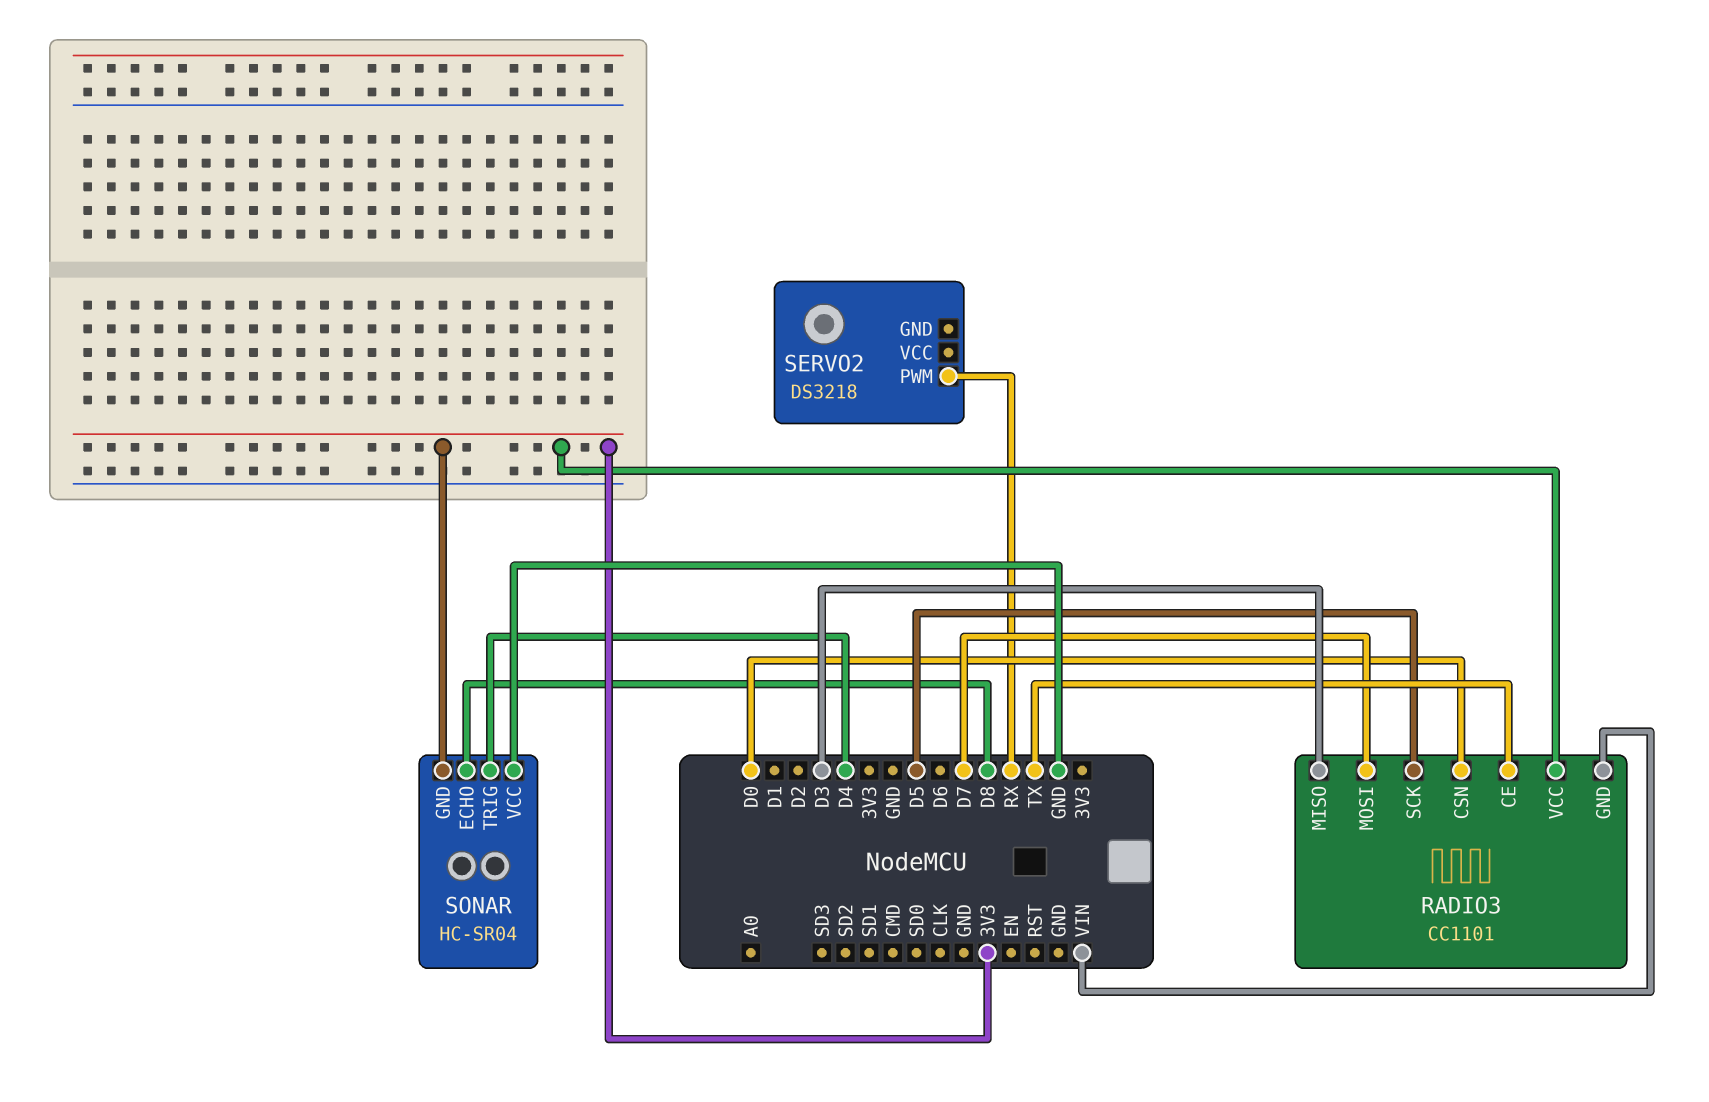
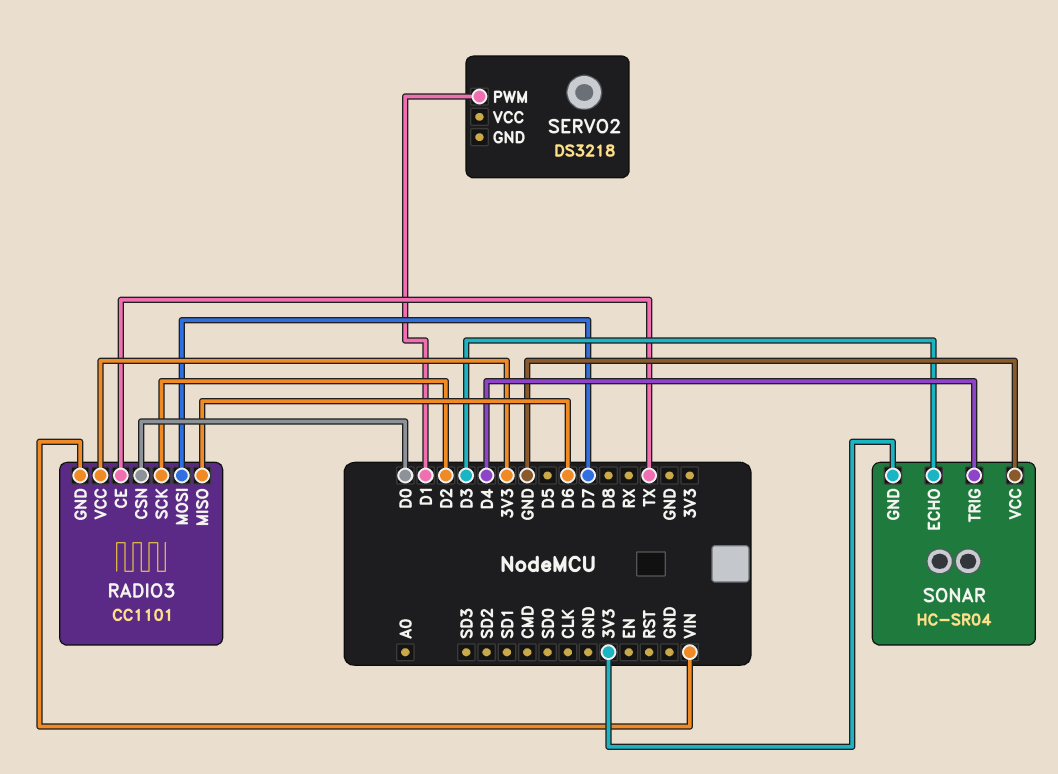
RADIO3 pin MISO: D3 -> D6
RADIO3 pin SCK: D5 -> D2
SERVO2 pin PWM: RX -> D1
SONAR pin ECHO: D8 -> D3

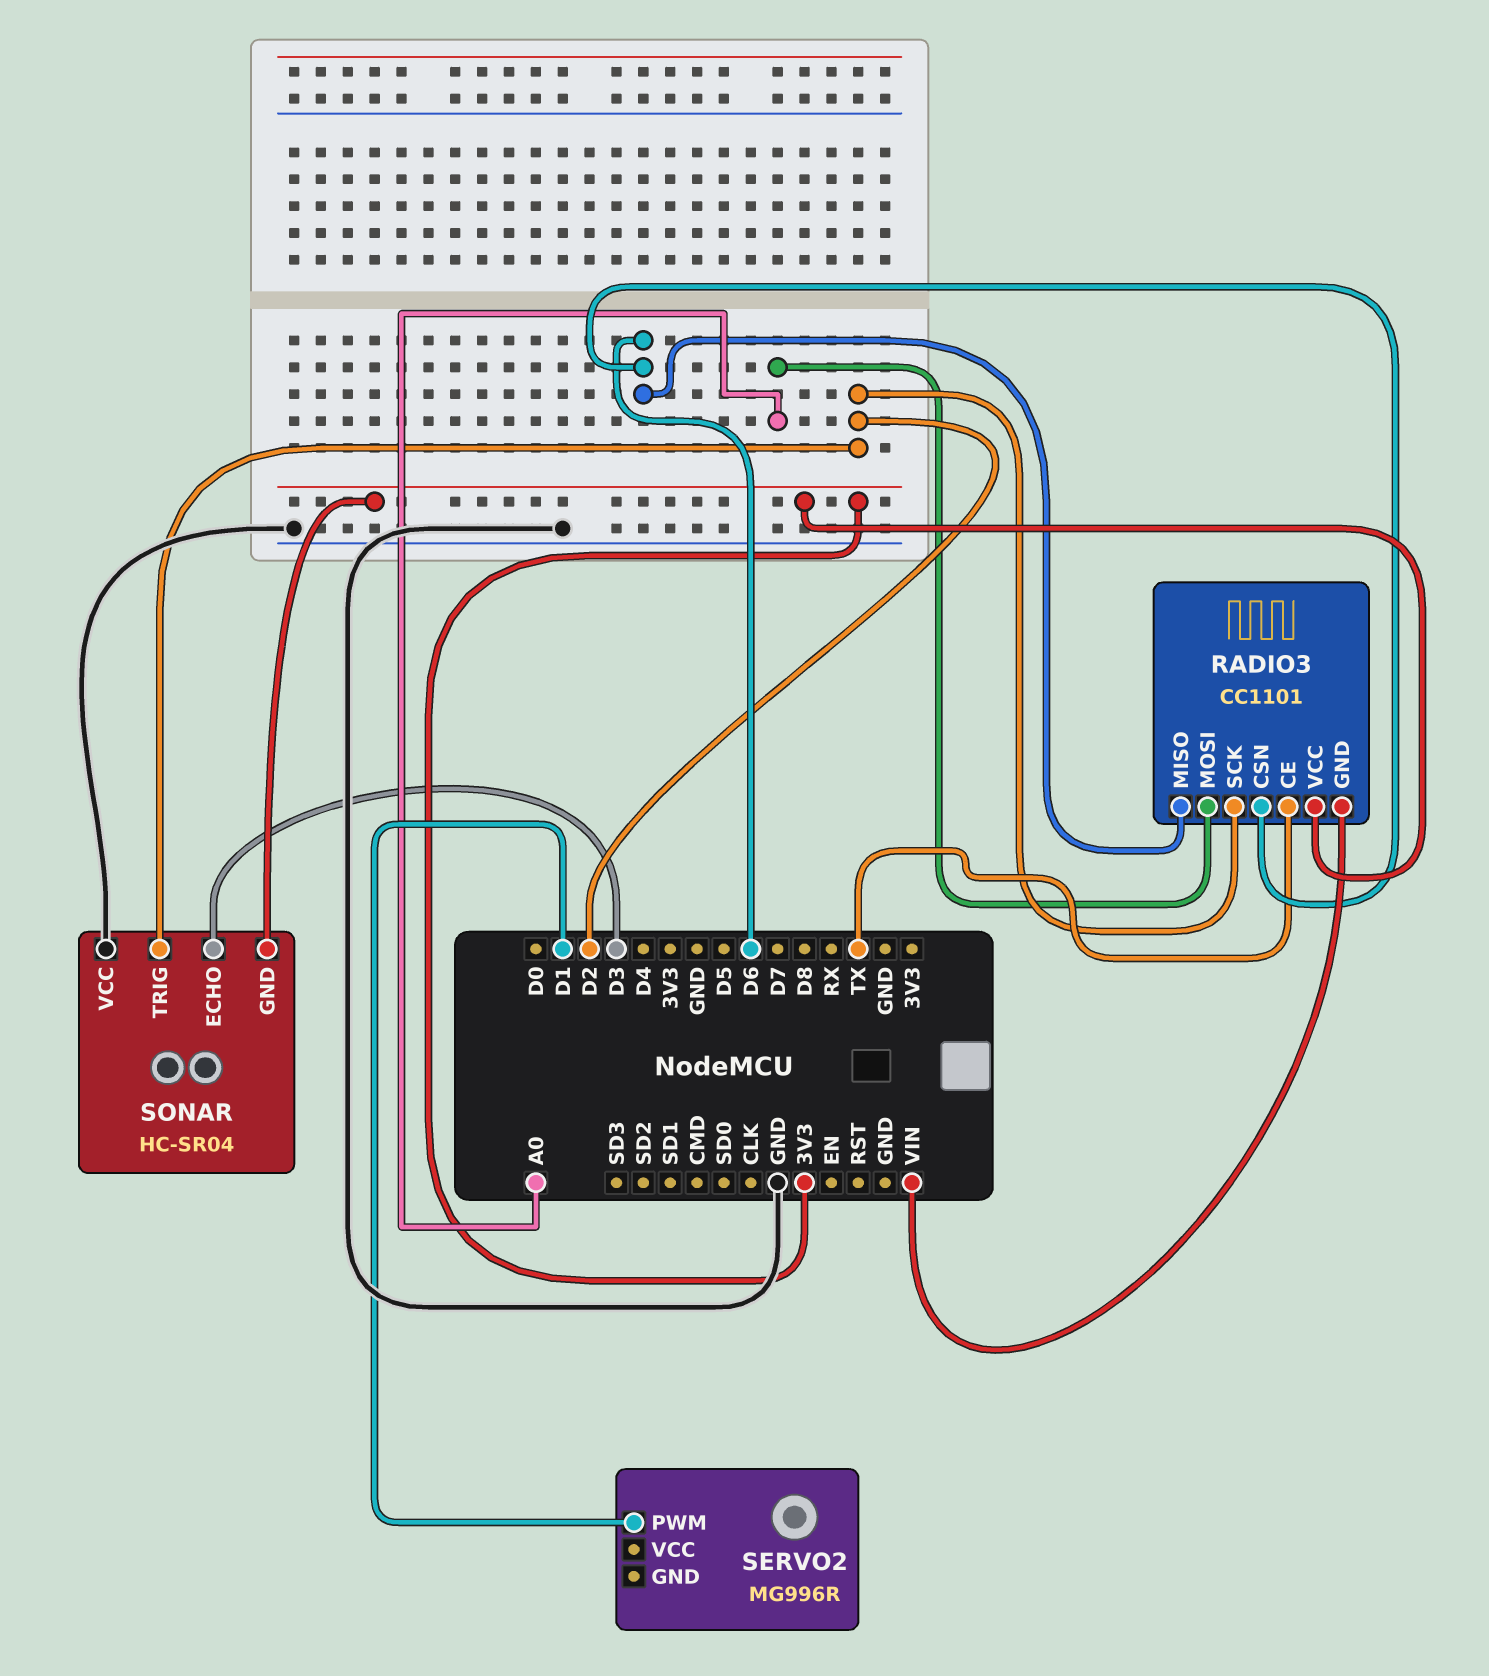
RADIO3 pin CSN: D0 -> D6
RADIO3 pin MOSI: D7 -> A0
SERVO2: DS3218 -> MG996R
SONAR pin TRIG: D4 -> D2

